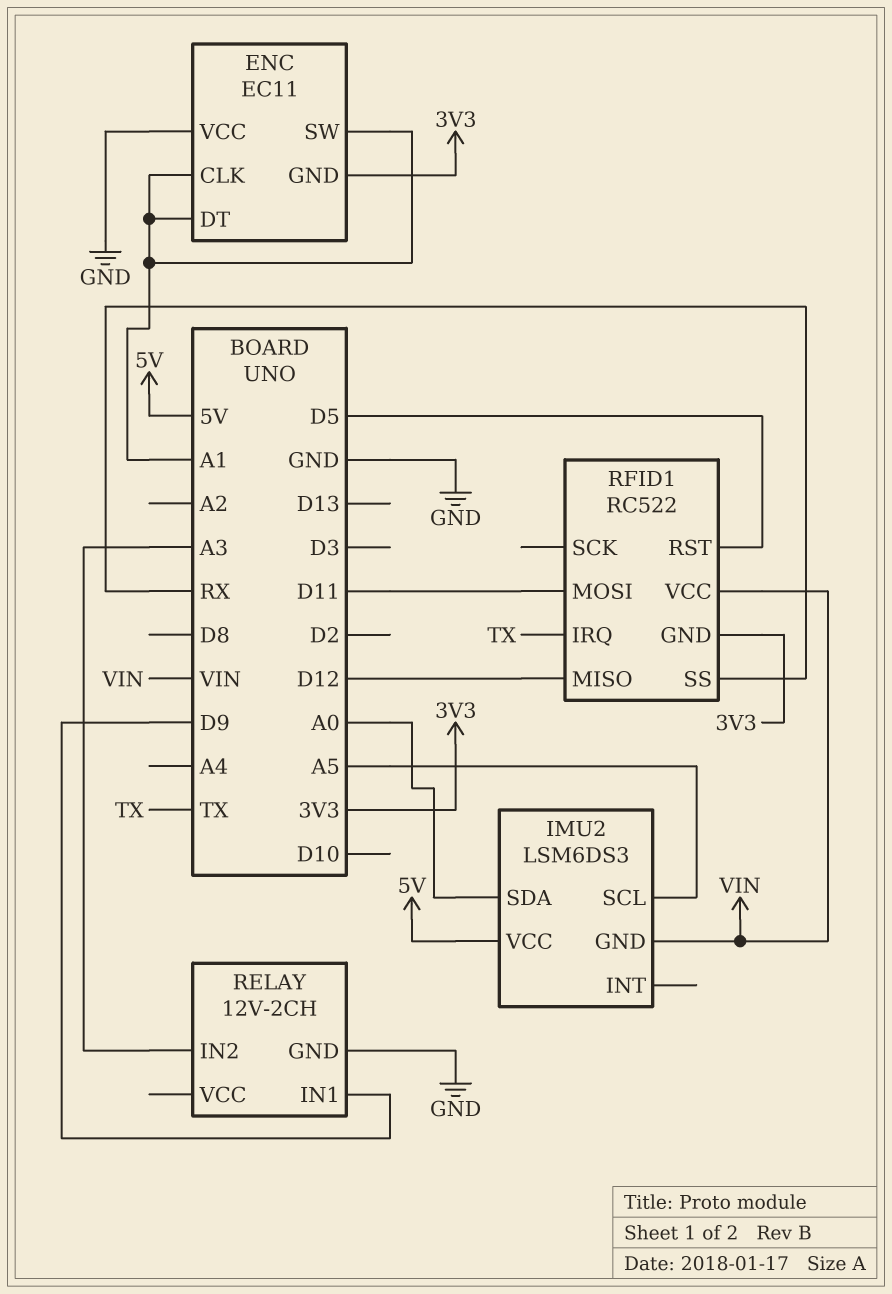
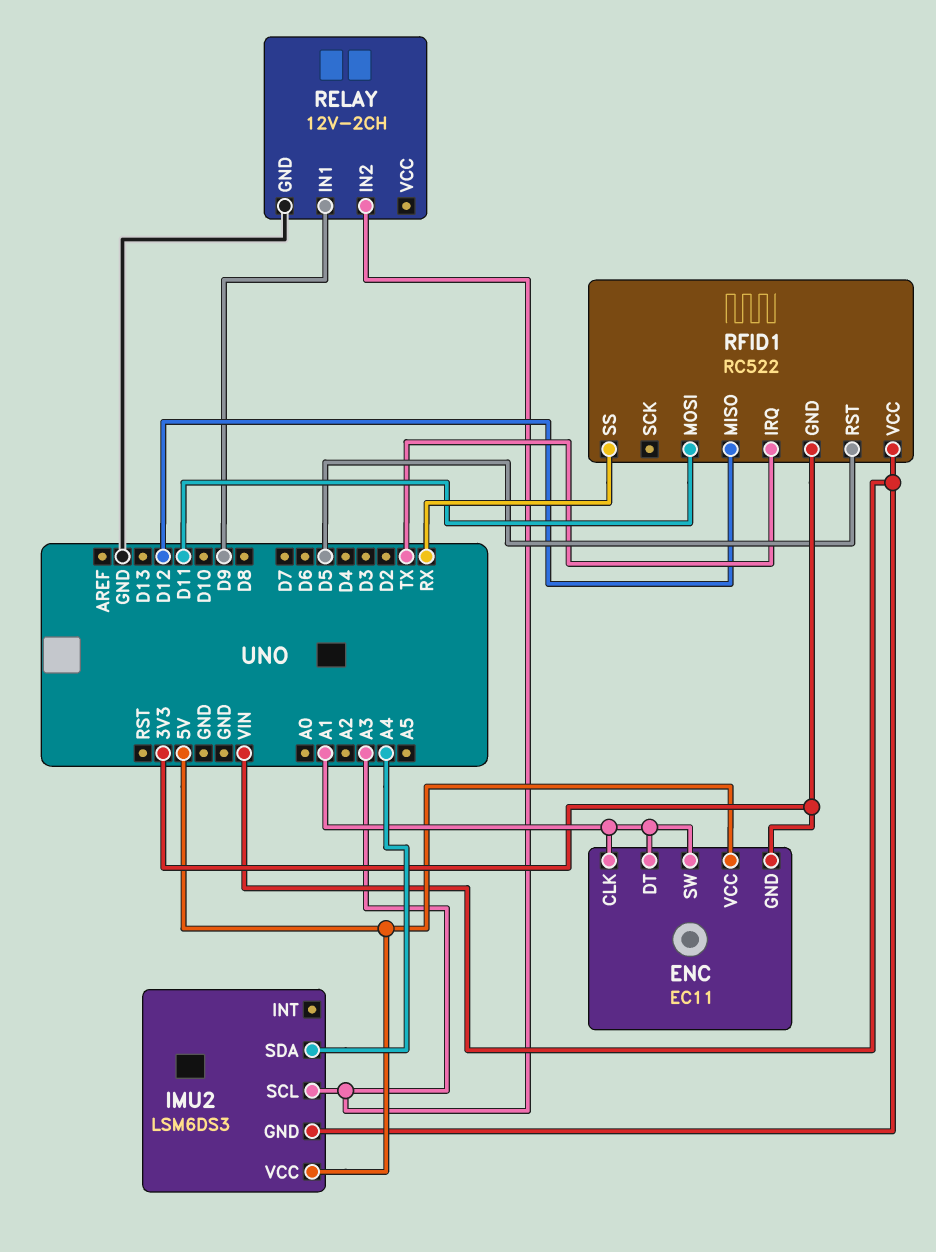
ENC pin VCC: GND -> 5V
IMU2 pin SCL: A5 -> A3
IMU2 pin SDA: A0 -> A4

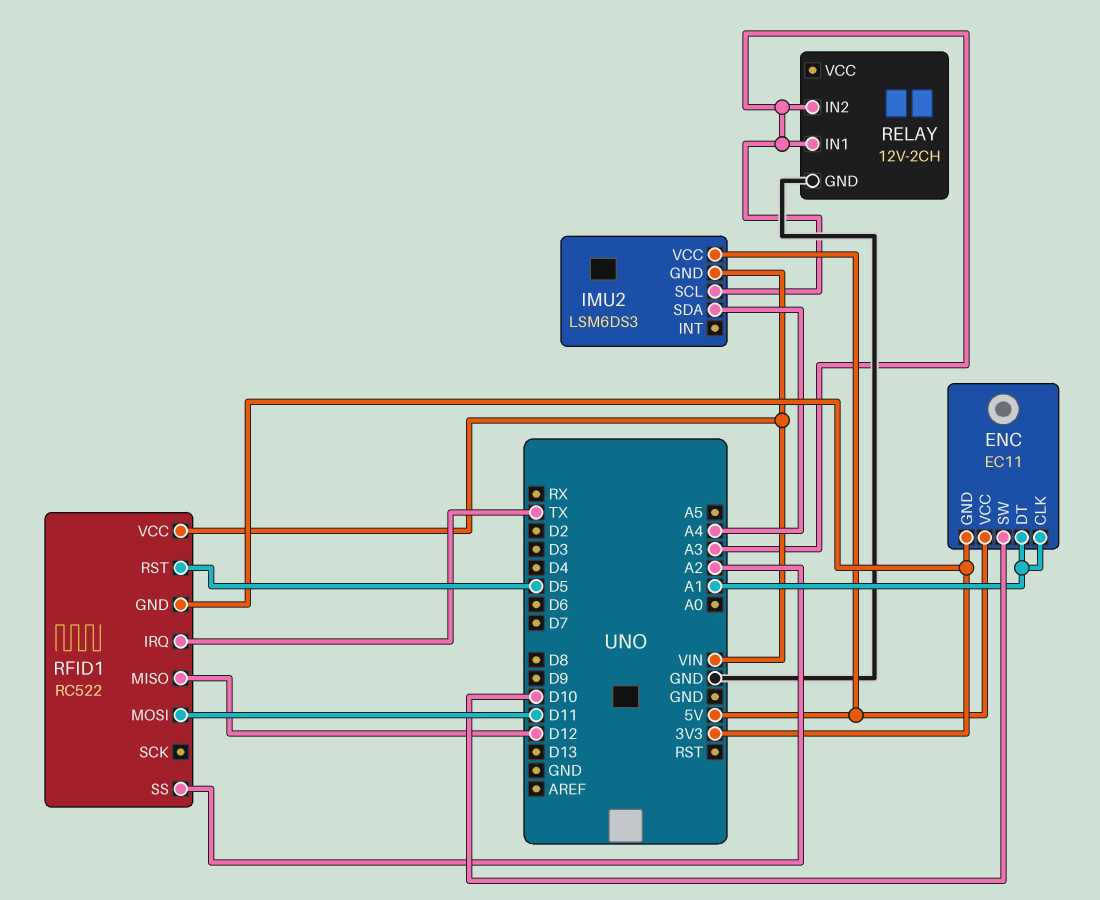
ENC pin SW: A1 -> D10
RELAY pin IN1: D9 -> A3
RFID1 pin SS: RX -> A2

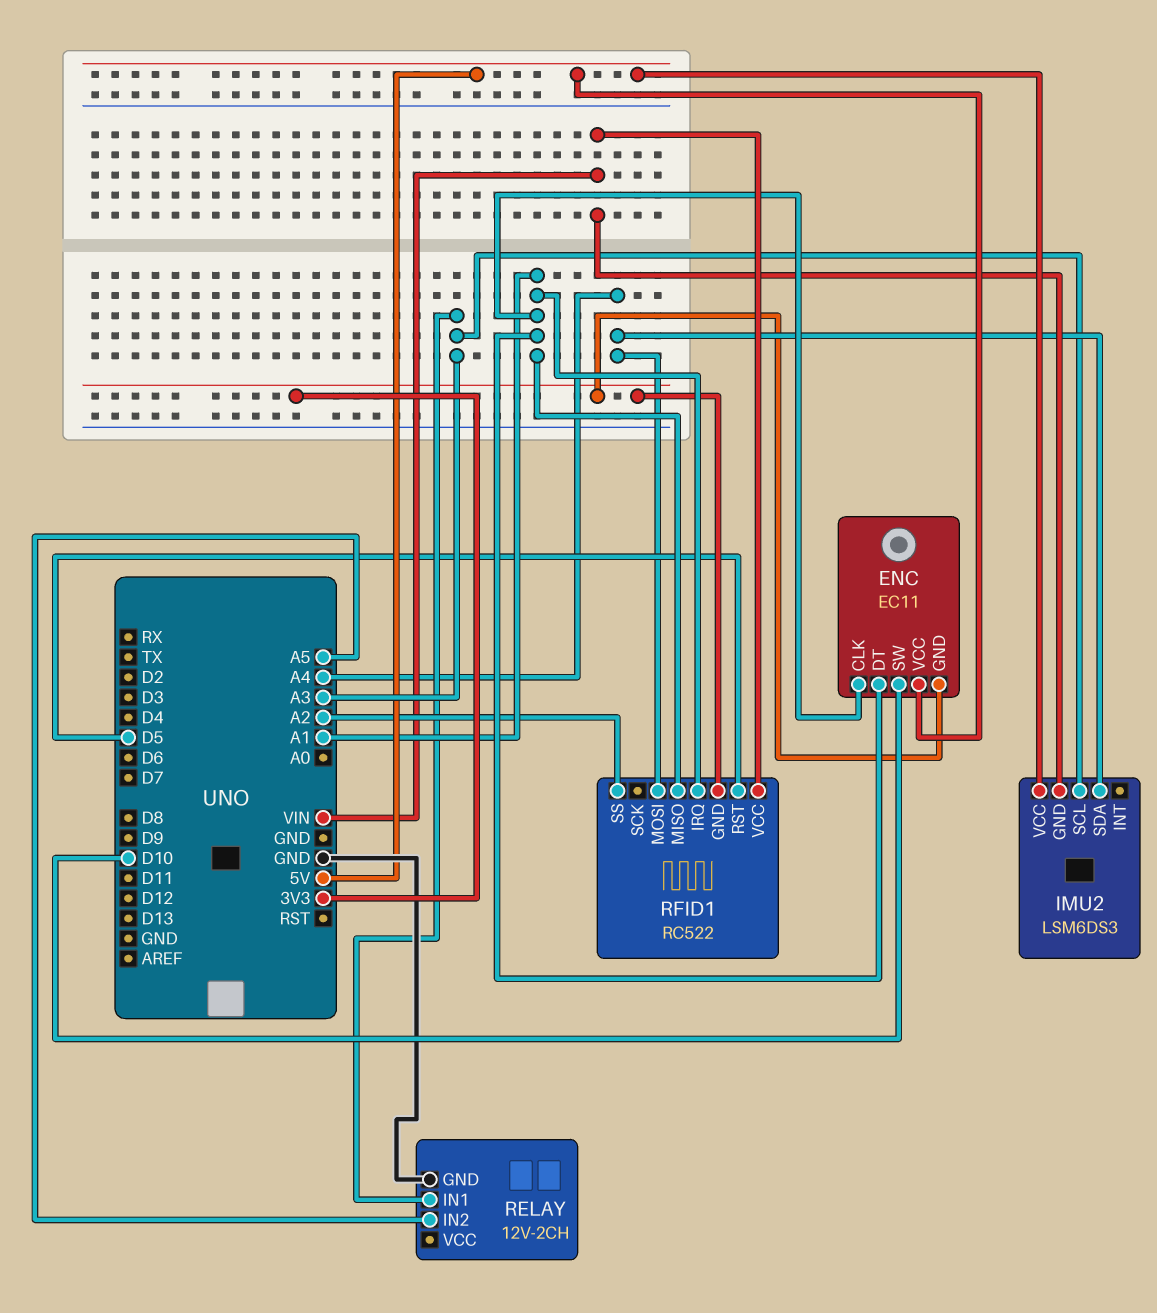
RELAY pin IN2: A3 -> A5
RFID1 pin IRQ: TX -> A1
RFID1 pin MISO: D12 -> A1
RFID1 pin MOSI: D11 -> A4

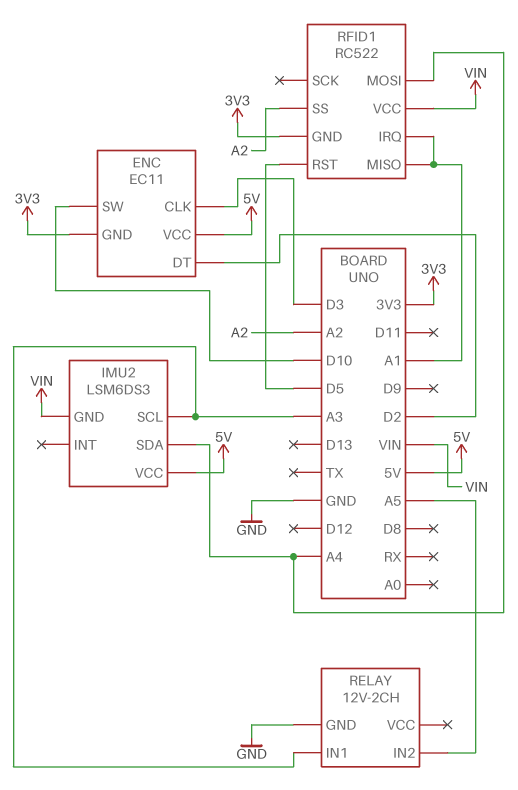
ENC pin CLK: A1 -> D3
ENC pin DT: A1 -> D2

